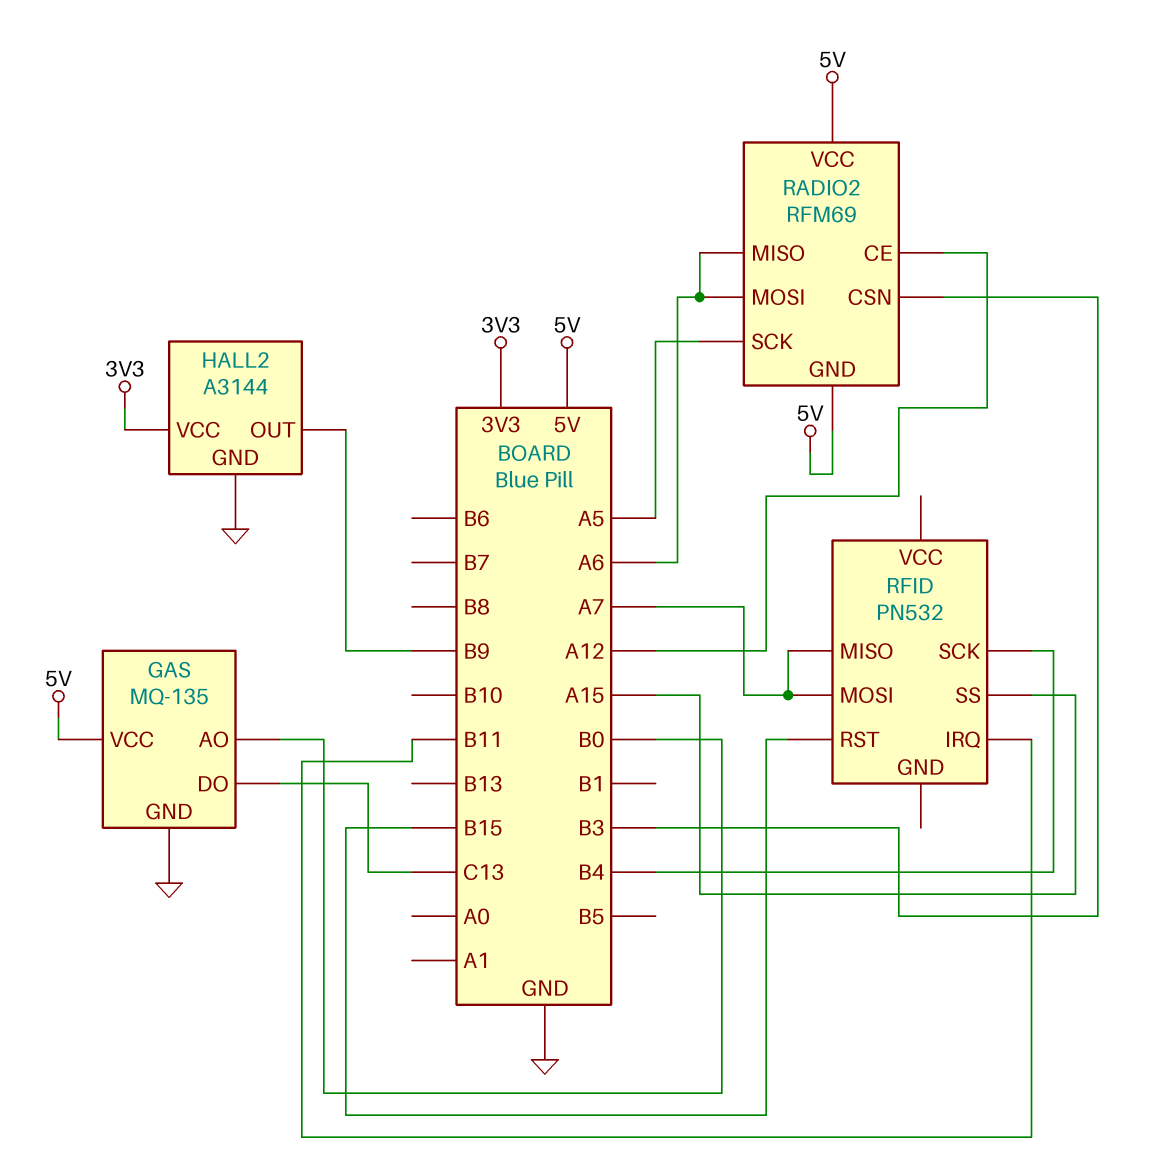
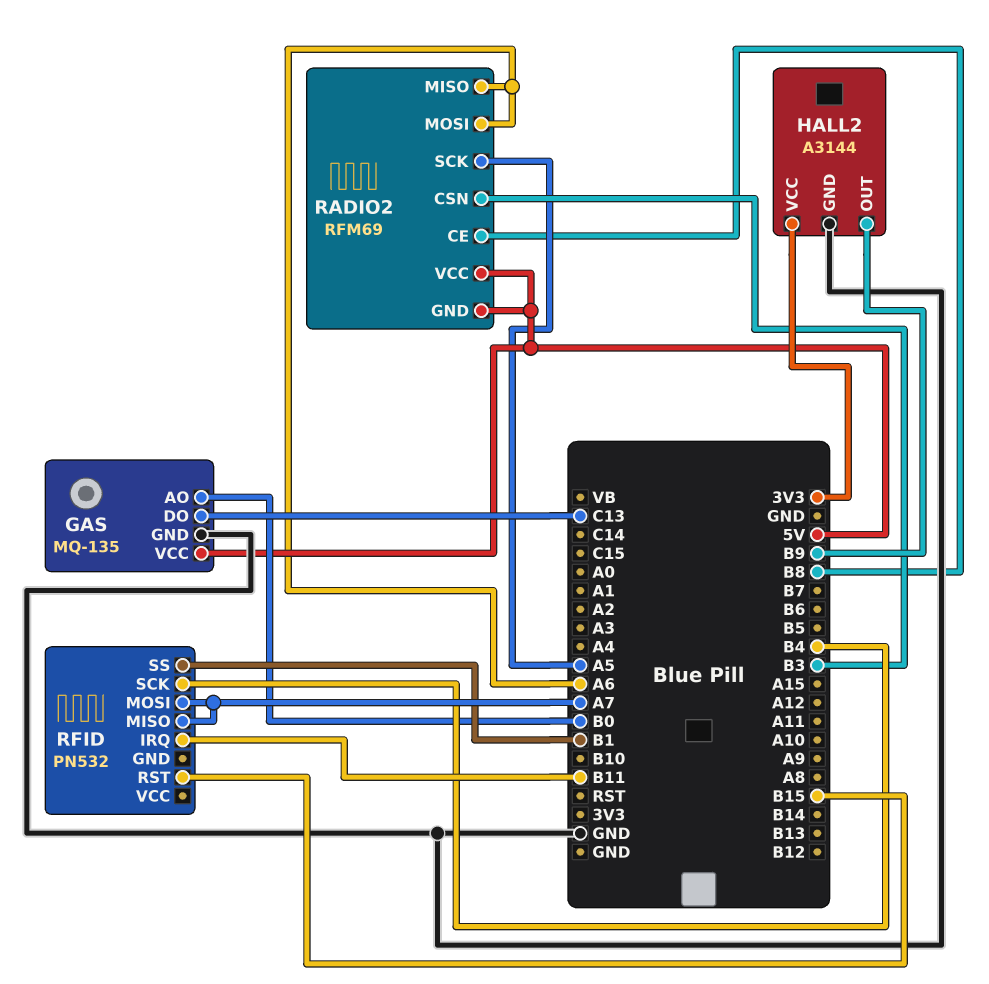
RADIO2 pin CE: A12 -> B8
RFID pin SS: A15 -> B1

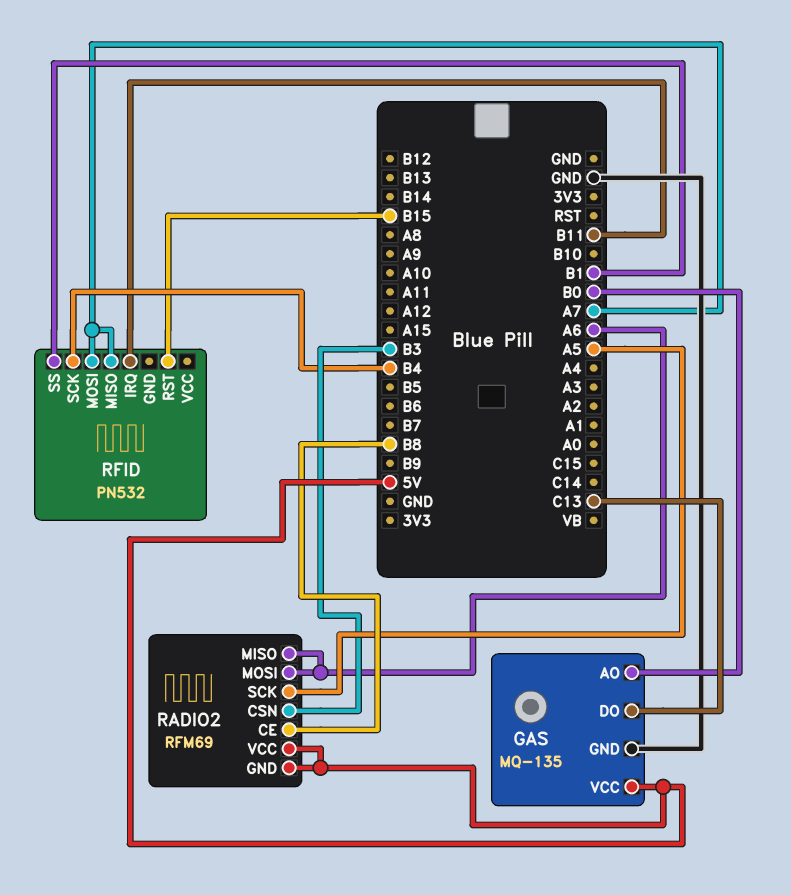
HALL2: A3144 -> none
HALL2 pin GND: GND -> none
HALL2 pin OUT: B9 -> none
HALL2 pin VCC: 3V3 -> none

